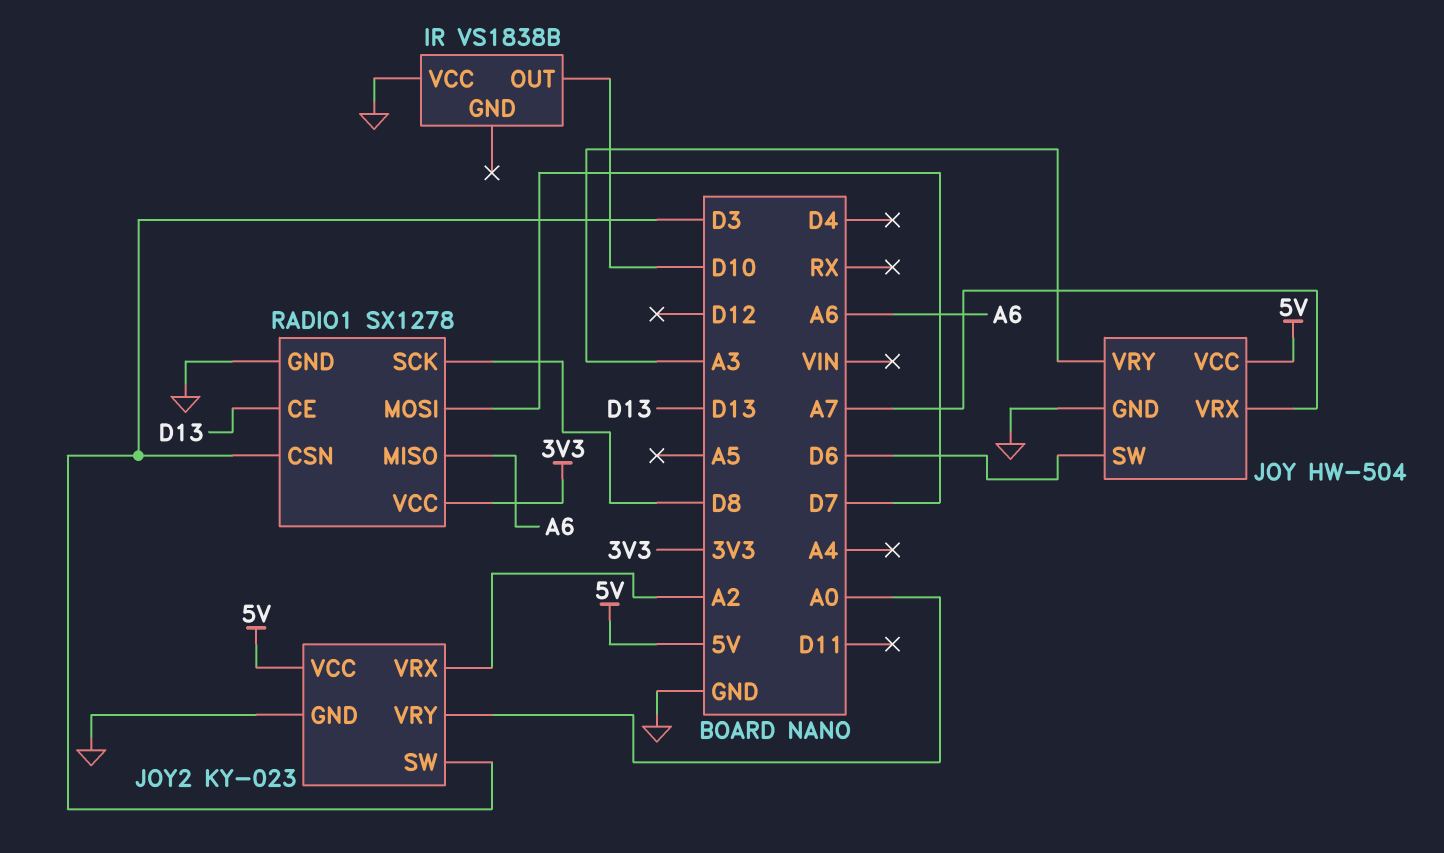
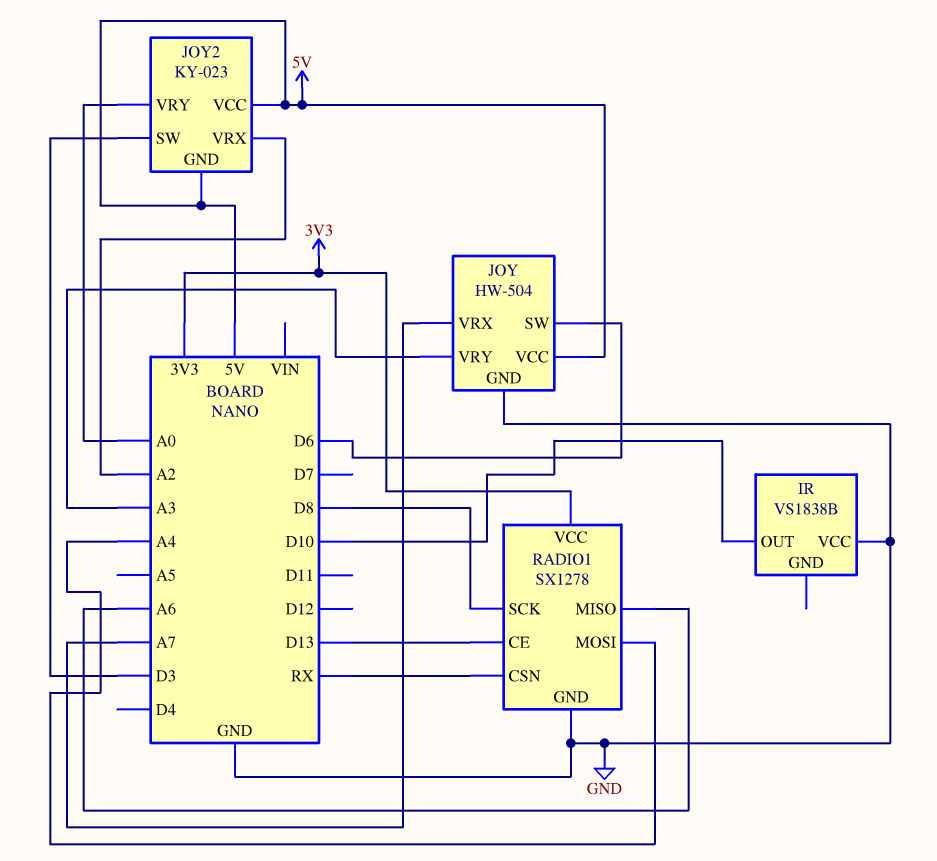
JOY2 pin GND: GND -> 5V
RADIO1 pin CSN: D3 -> RX
RADIO1 pin MOSI: D7 -> A4

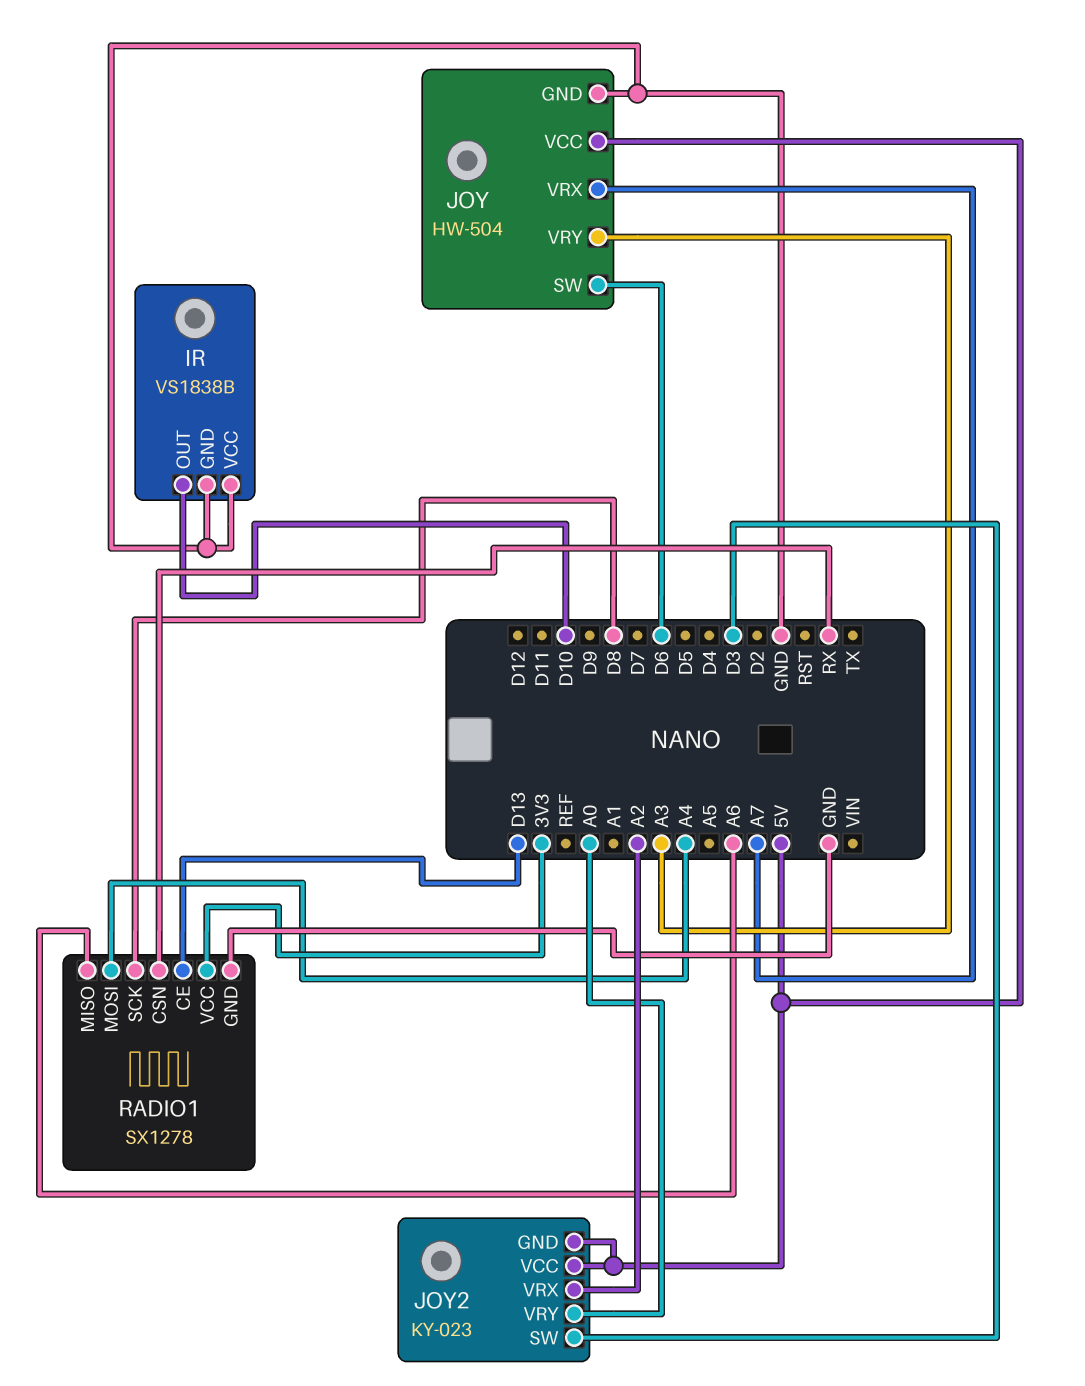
IR pin GND: none -> GND

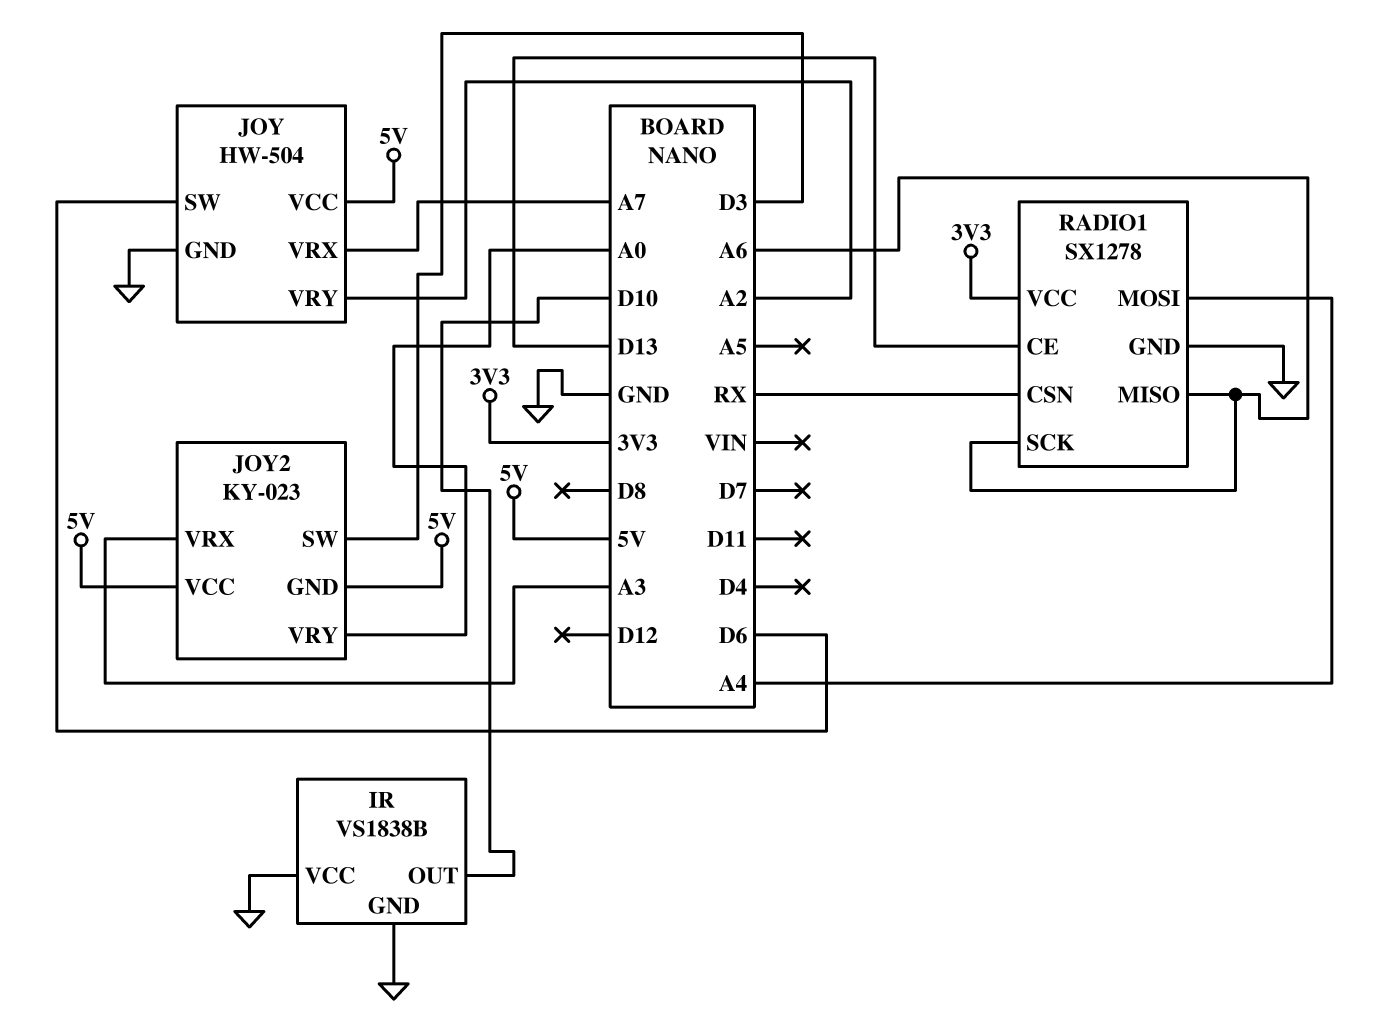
JOY pin VRY: A3 -> A2
JOY2 pin VRX: A2 -> A3
RADIO1 pin SCK: D8 -> A6

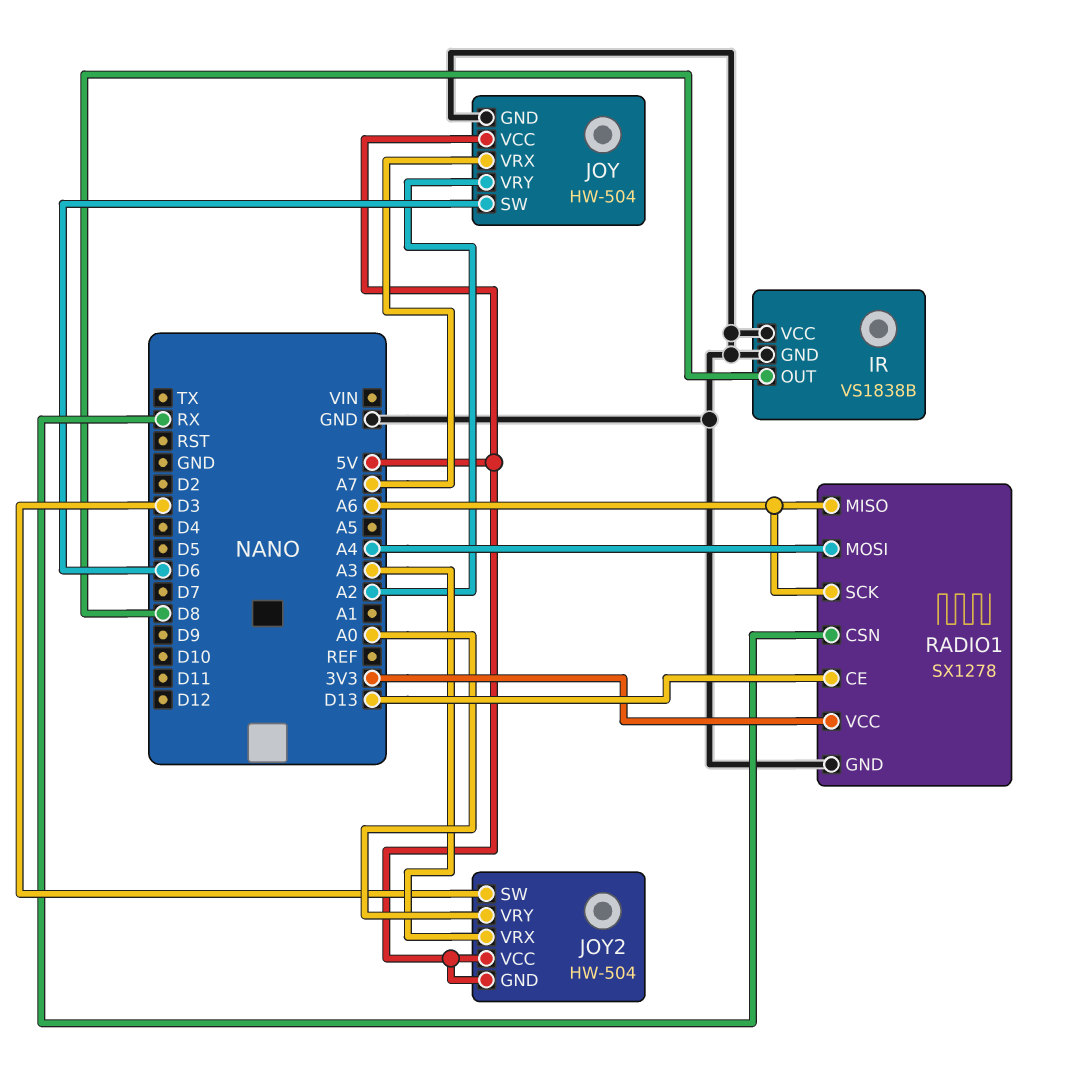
IR pin OUT: D10 -> D8
JOY2: KY-023 -> HW-504

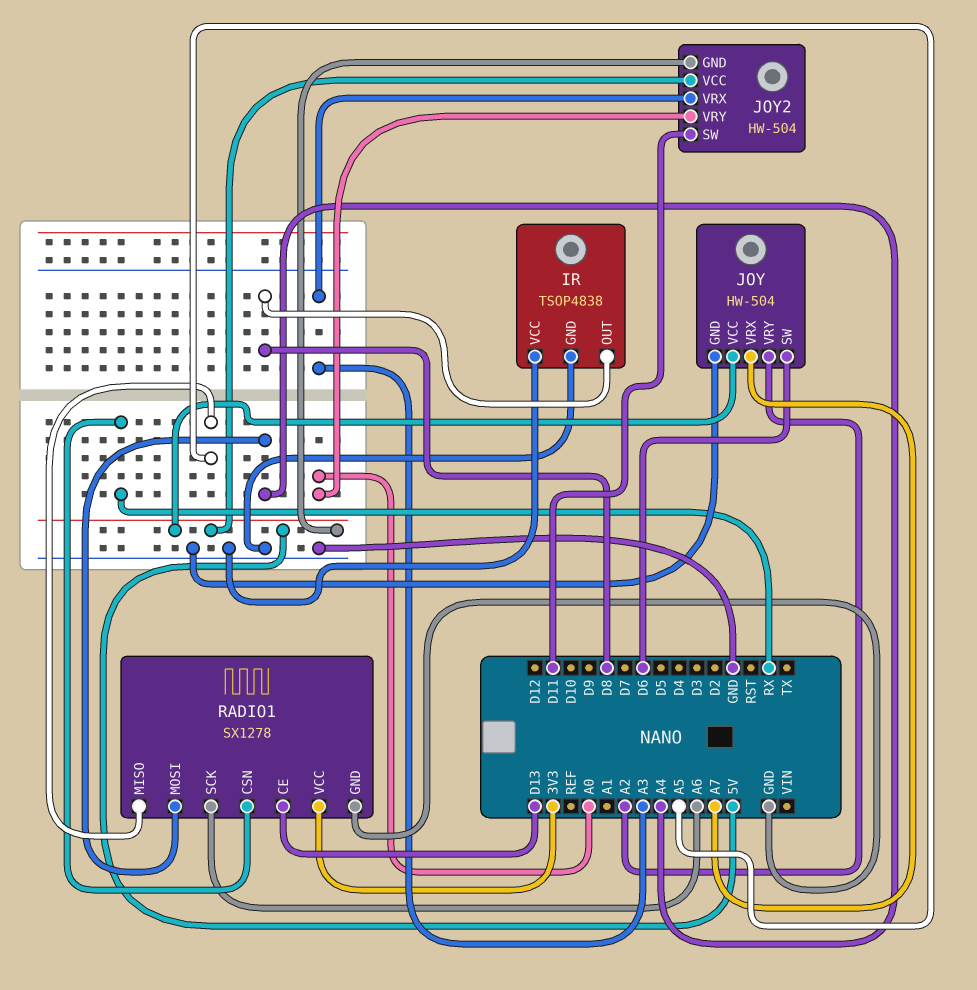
IR: VS1838B -> TSOP4838
JOY2 pin SW: D3 -> D11
RADIO1 pin MISO: A6 -> A5

